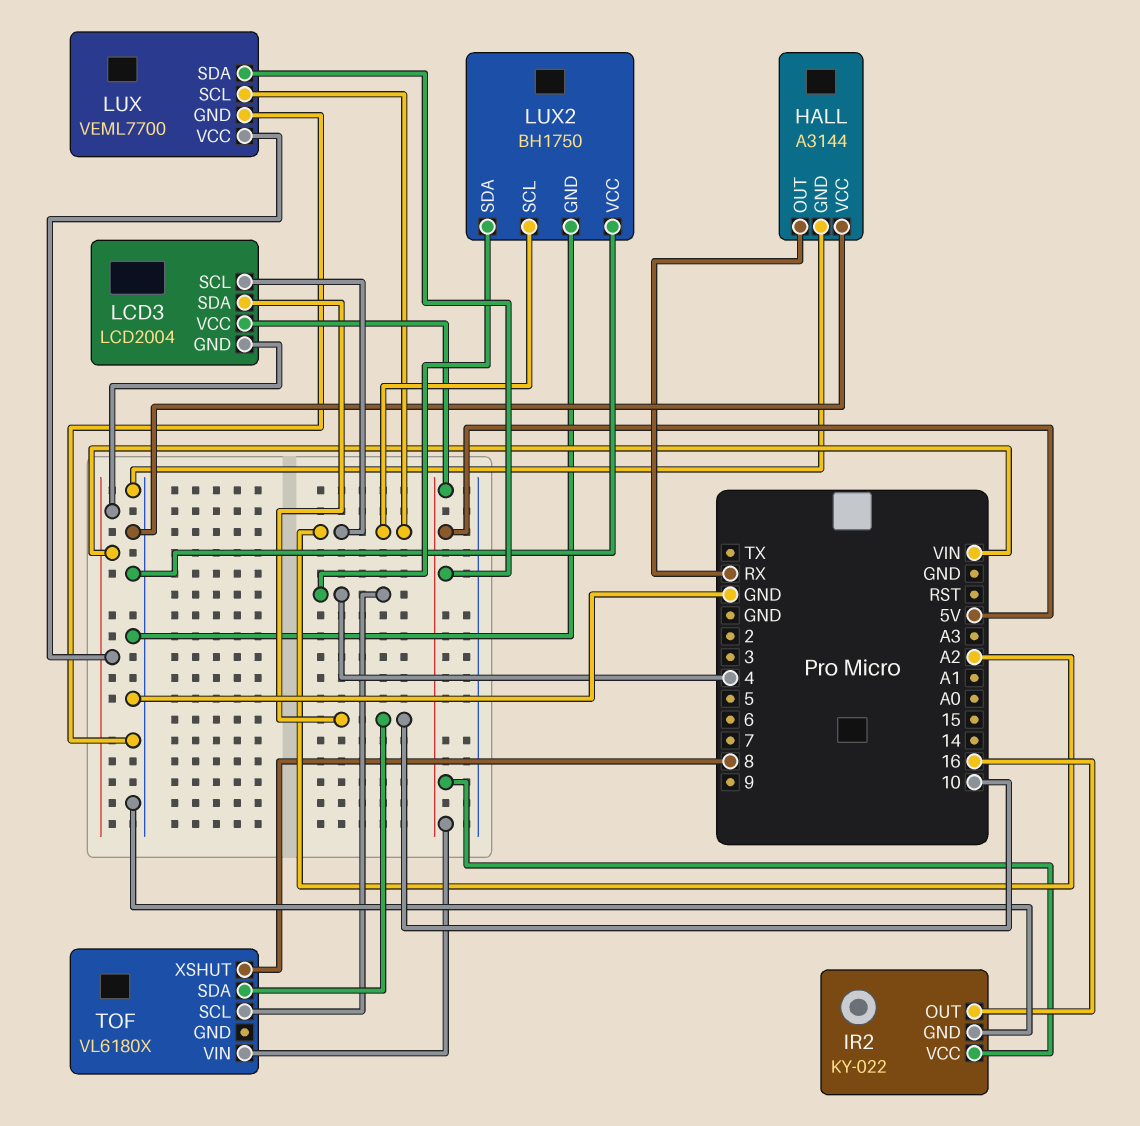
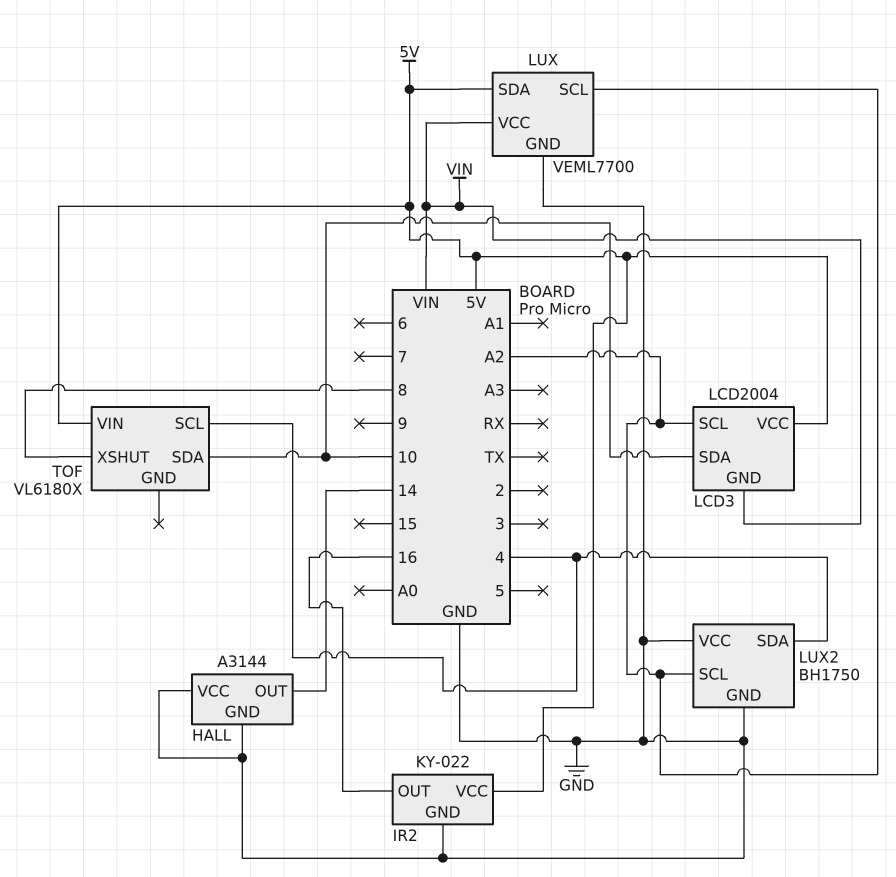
HALL pin OUT: RX -> 14

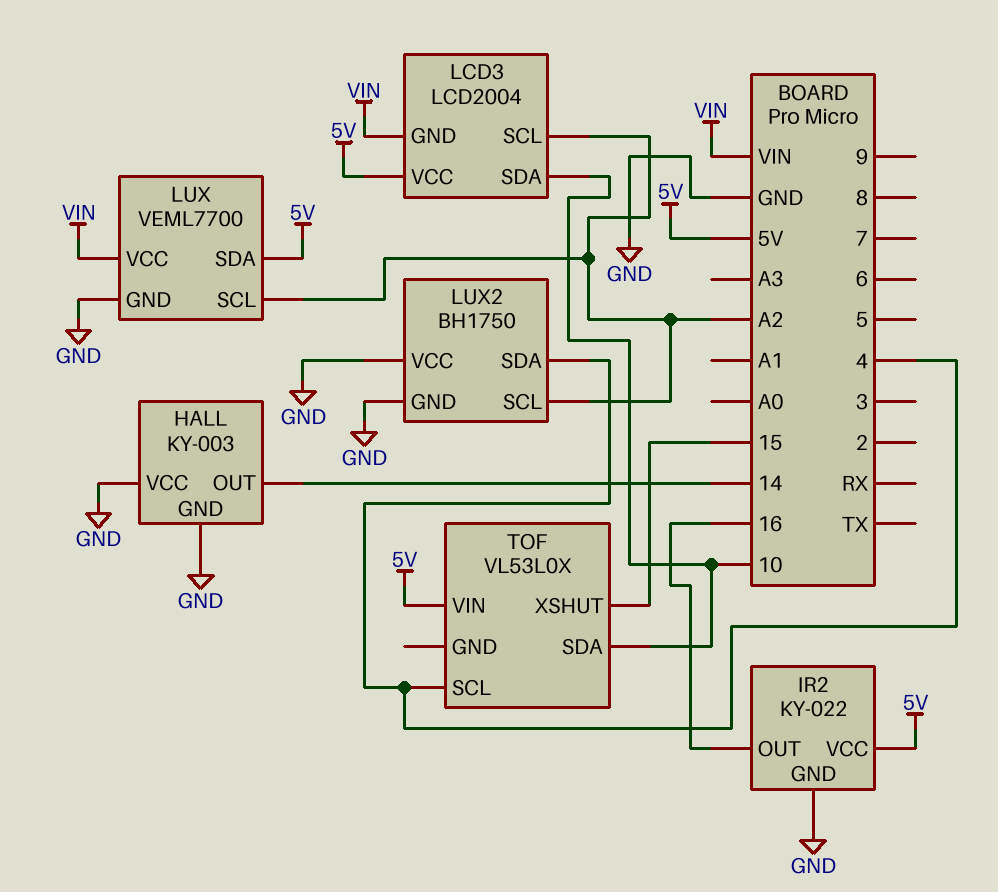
HALL: A3144 -> KY-003
TOF: VL6180X -> VL53L0X
TOF pin XSHUT: 8 -> 15

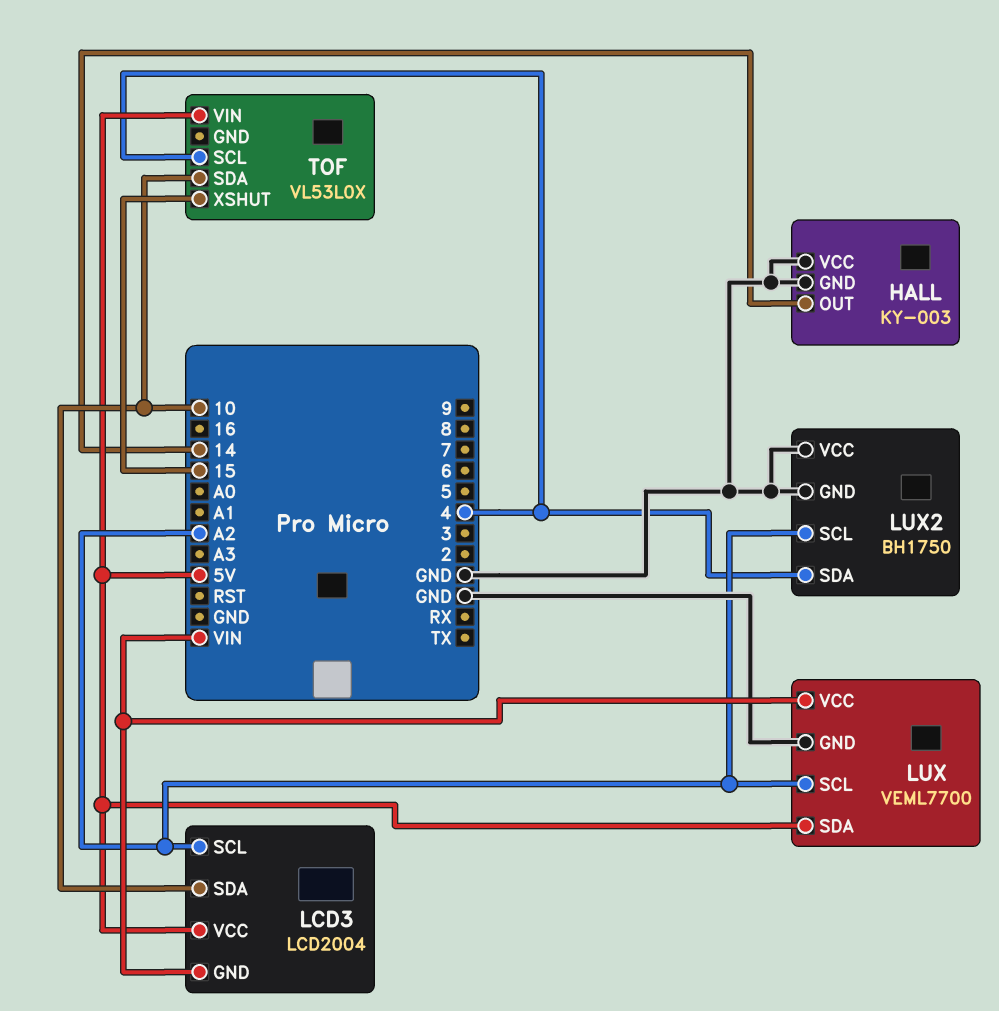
IR2: KY-022 -> none
IR2 pin GND: GND -> none
IR2 pin OUT: 16 -> none
IR2 pin VCC: 5V -> none

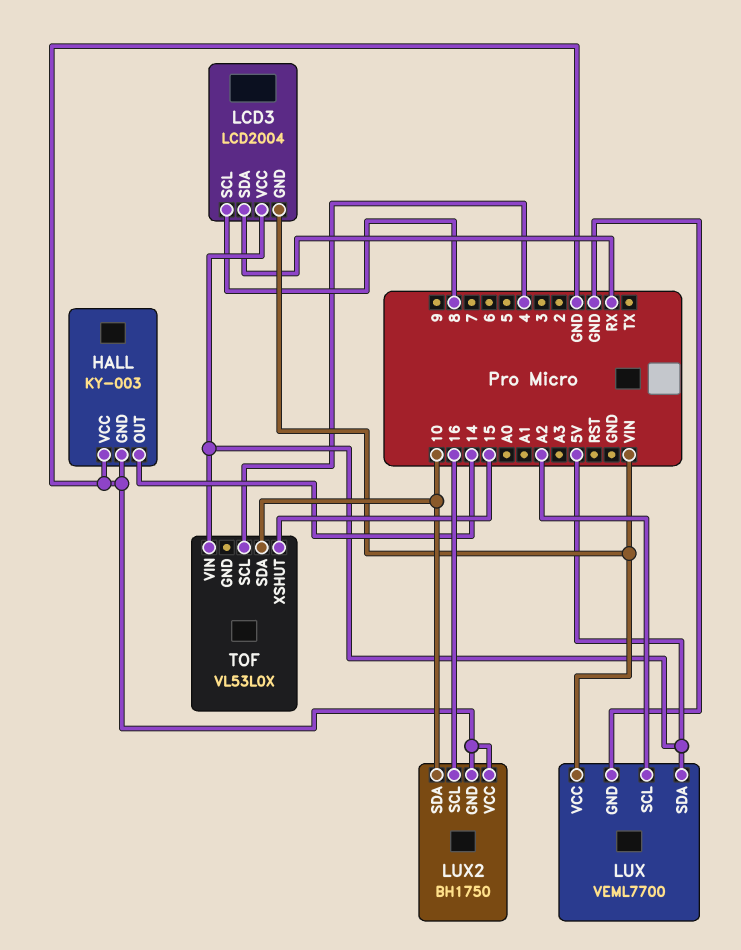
LCD3 pin SCL: A2 -> 8
LCD3 pin SDA: 10 -> RX
LUX2 pin SCL: A2 -> 16
LUX2 pin SDA: 4 -> 10

